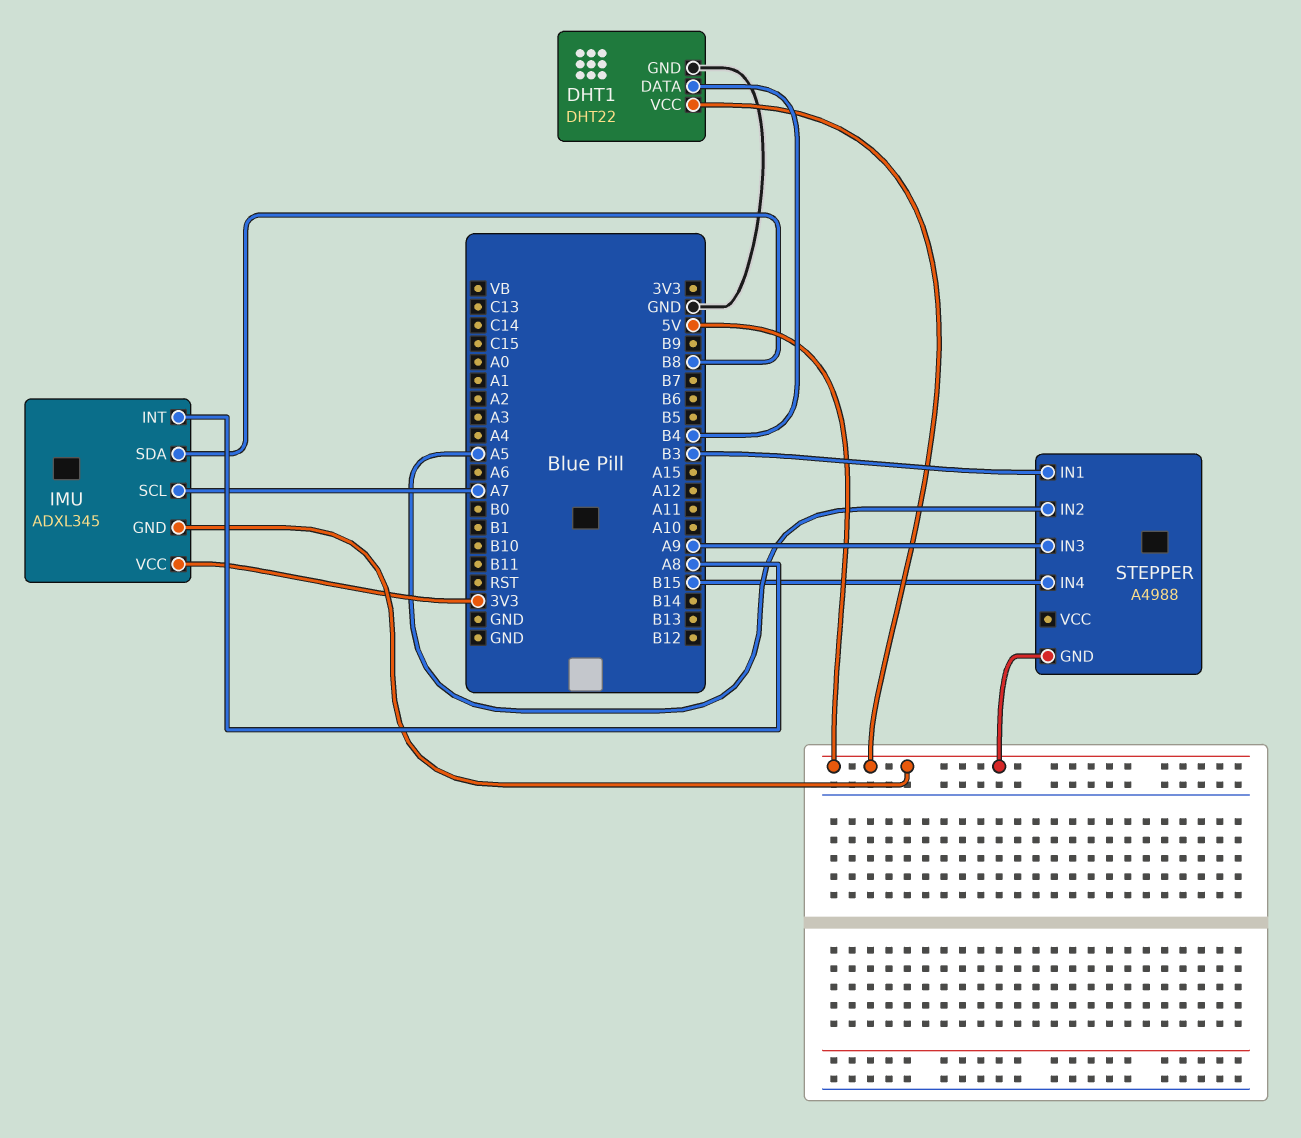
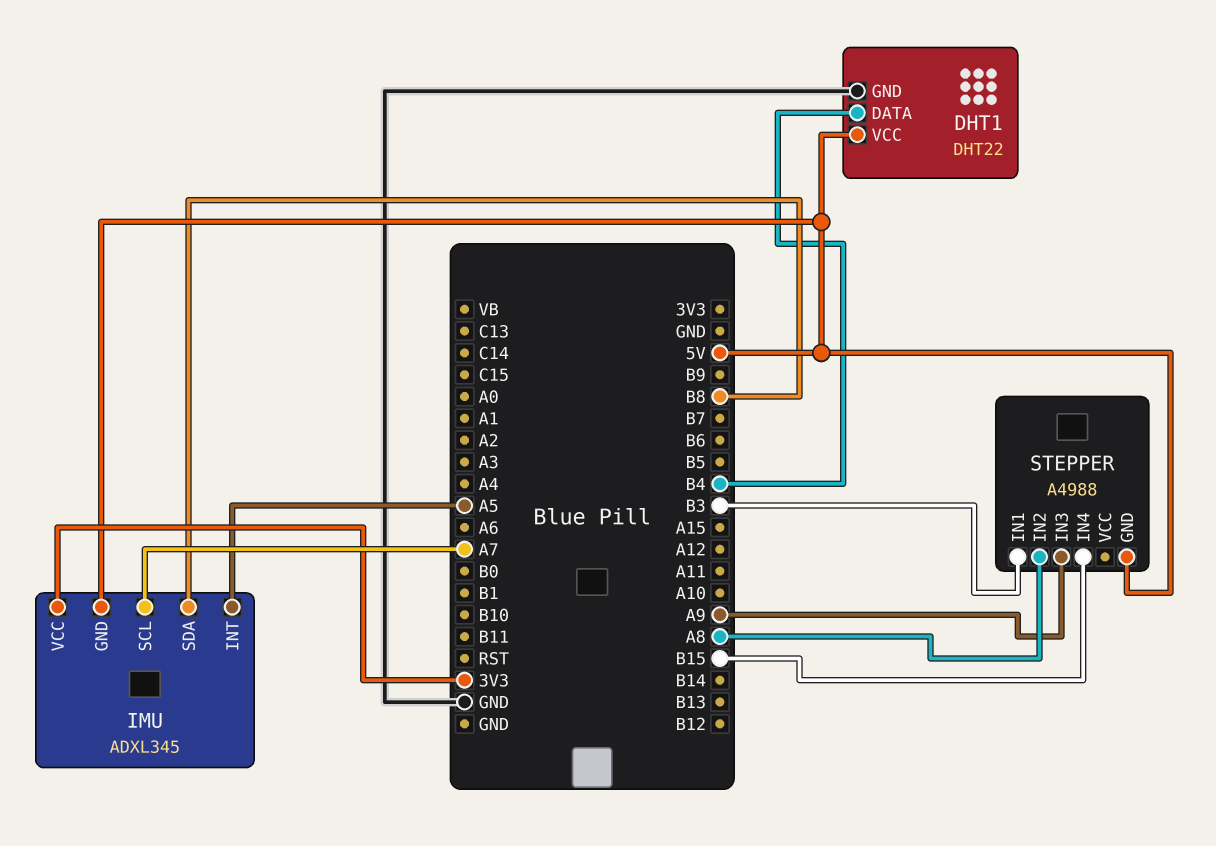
IMU pin INT: A8 -> A5
STEPPER pin IN2: A5 -> A8

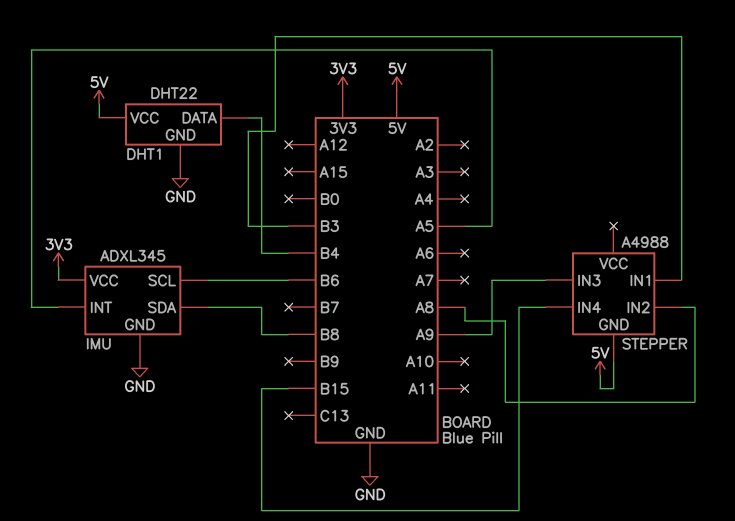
IMU pin GND: 5V -> GND
IMU pin SCL: A7 -> B6

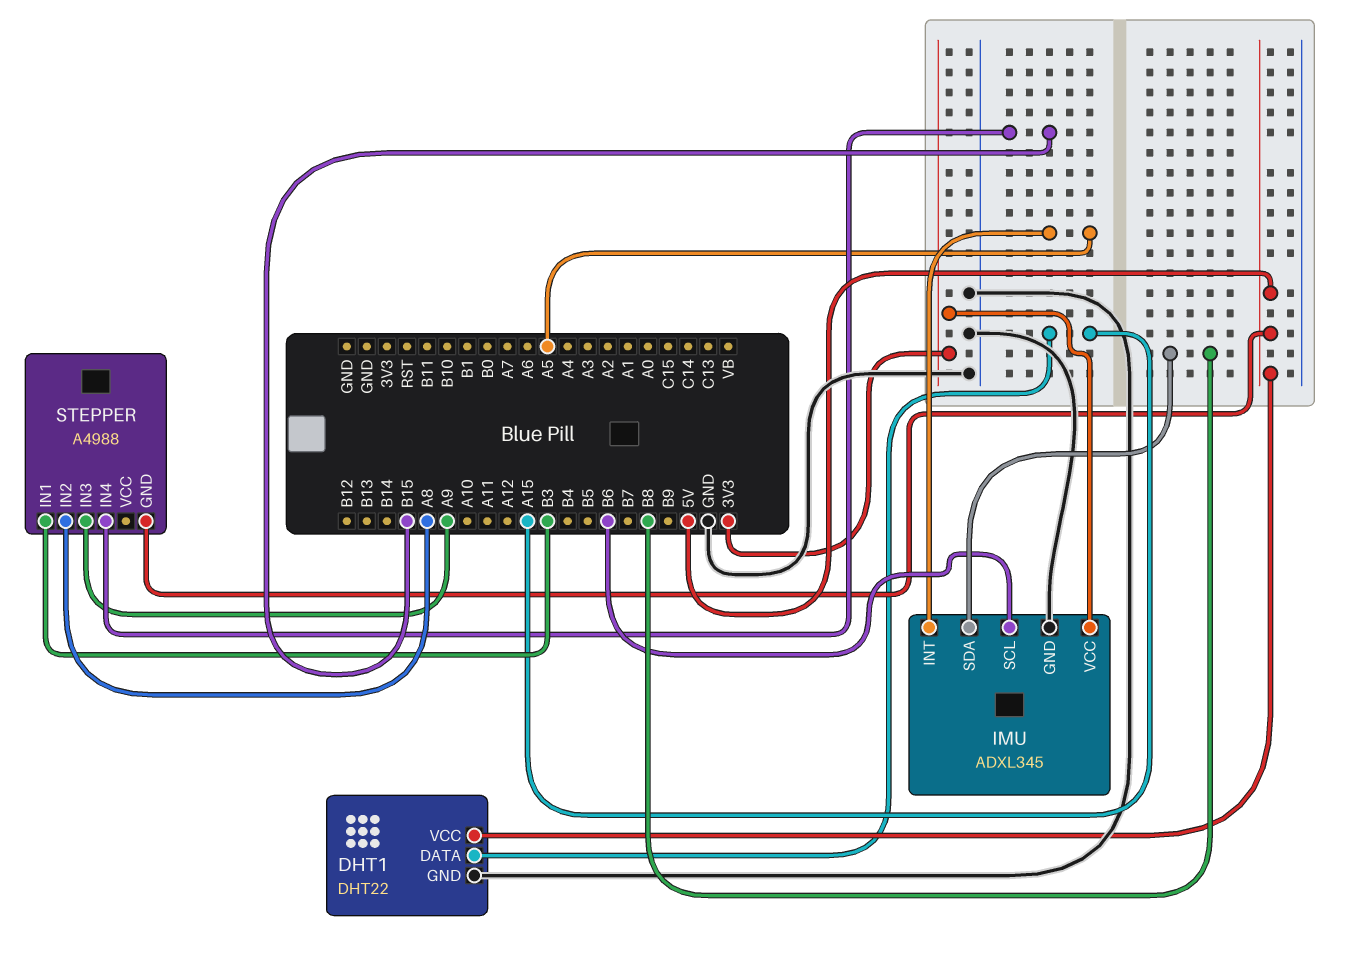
DHT1 pin DATA: B4 -> A15

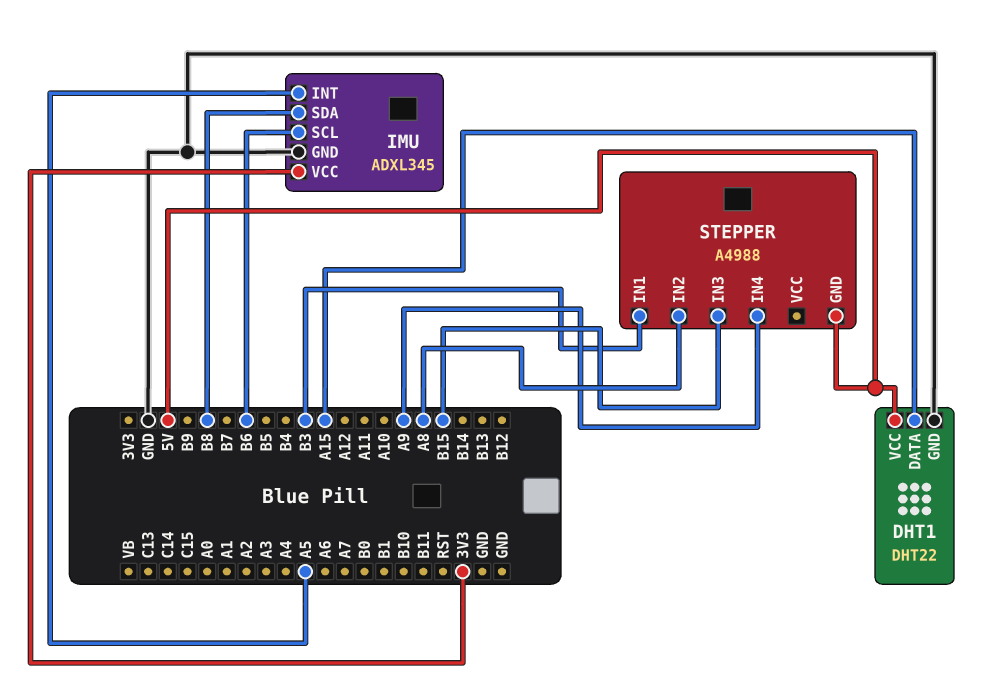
STEPPER pin IN3: A9 -> B15
STEPPER pin IN4: B15 -> A9

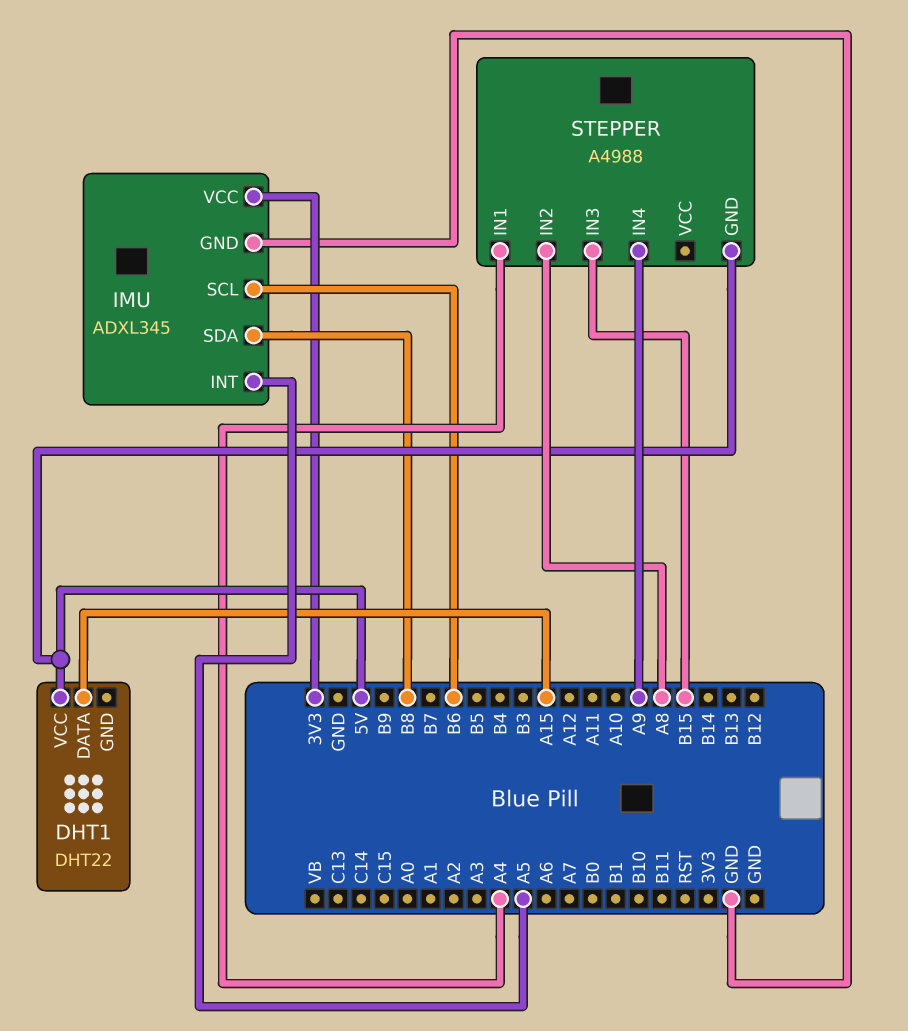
DHT1 pin GND: GND -> none
STEPPER pin IN1: B3 -> A4

